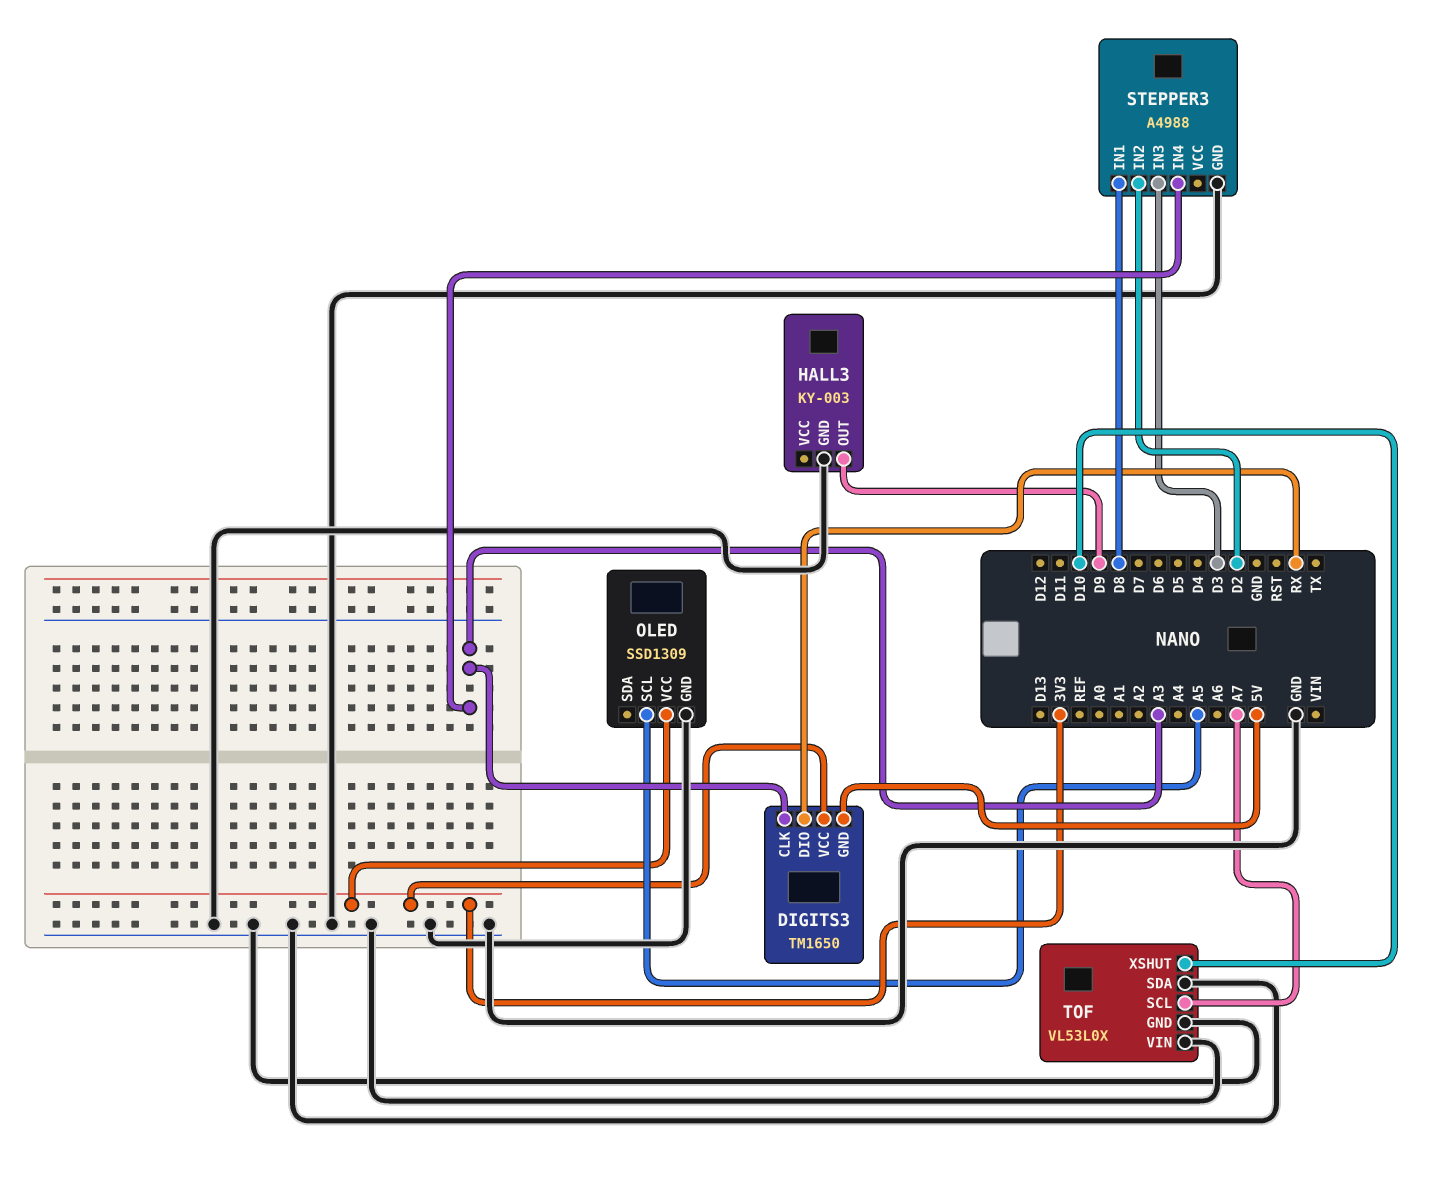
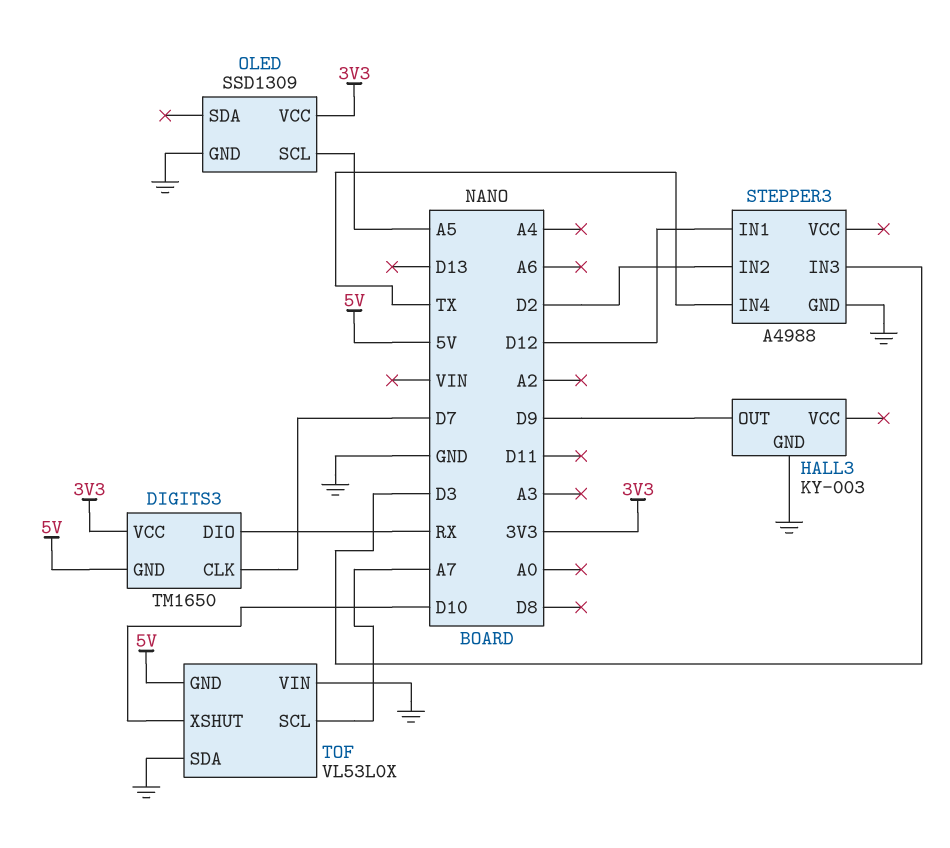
DIGITS3 pin CLK: A3 -> D7
STEPPER3 pin IN1: D8 -> D12
STEPPER3 pin IN4: A3 -> TX
TOF pin GND: GND -> 5V

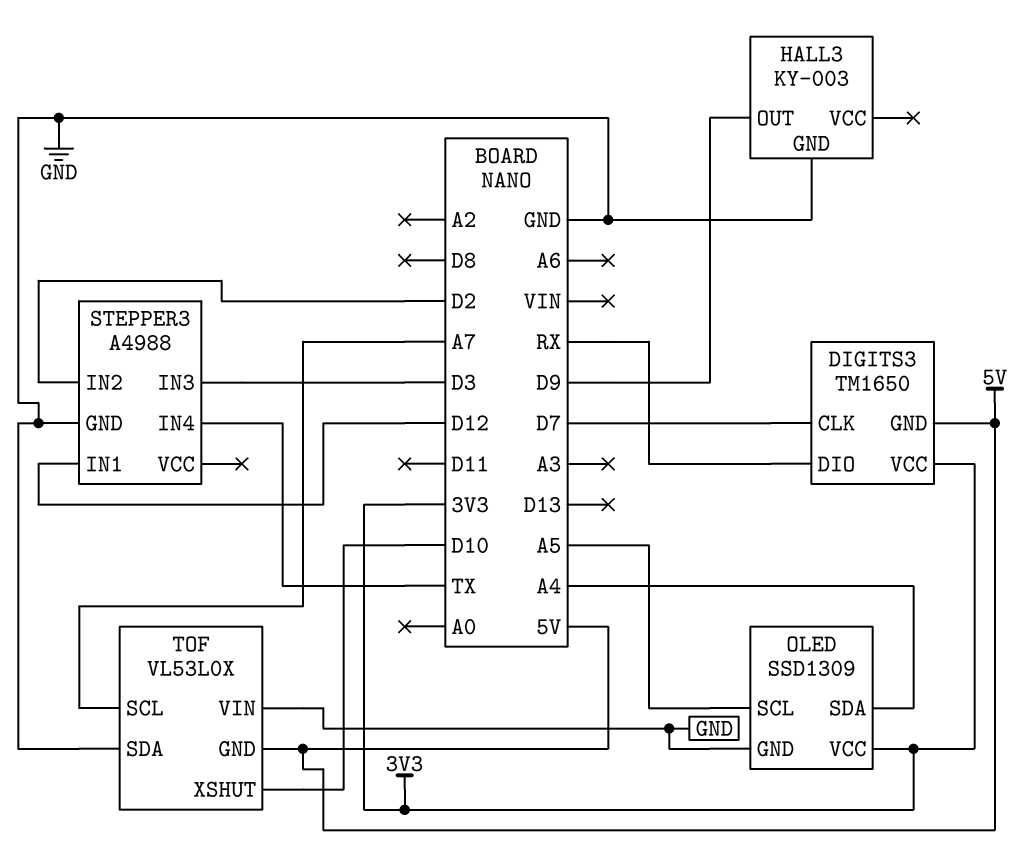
OLED pin SDA: none -> A4

